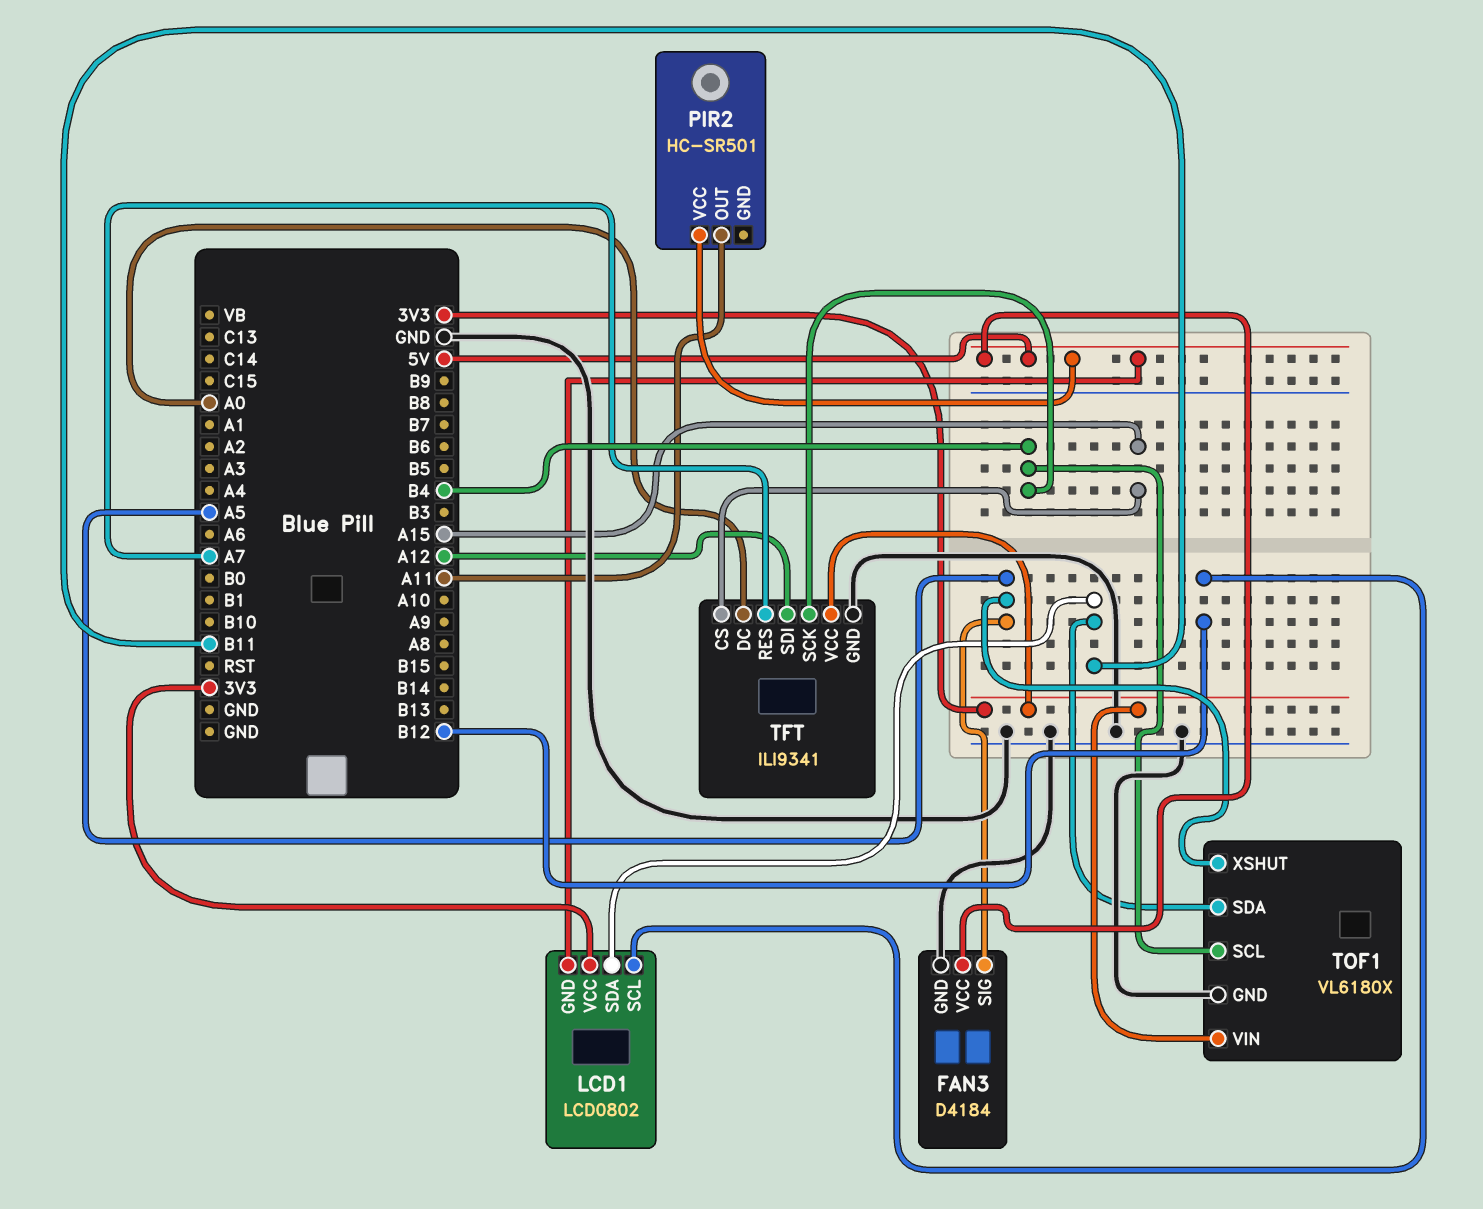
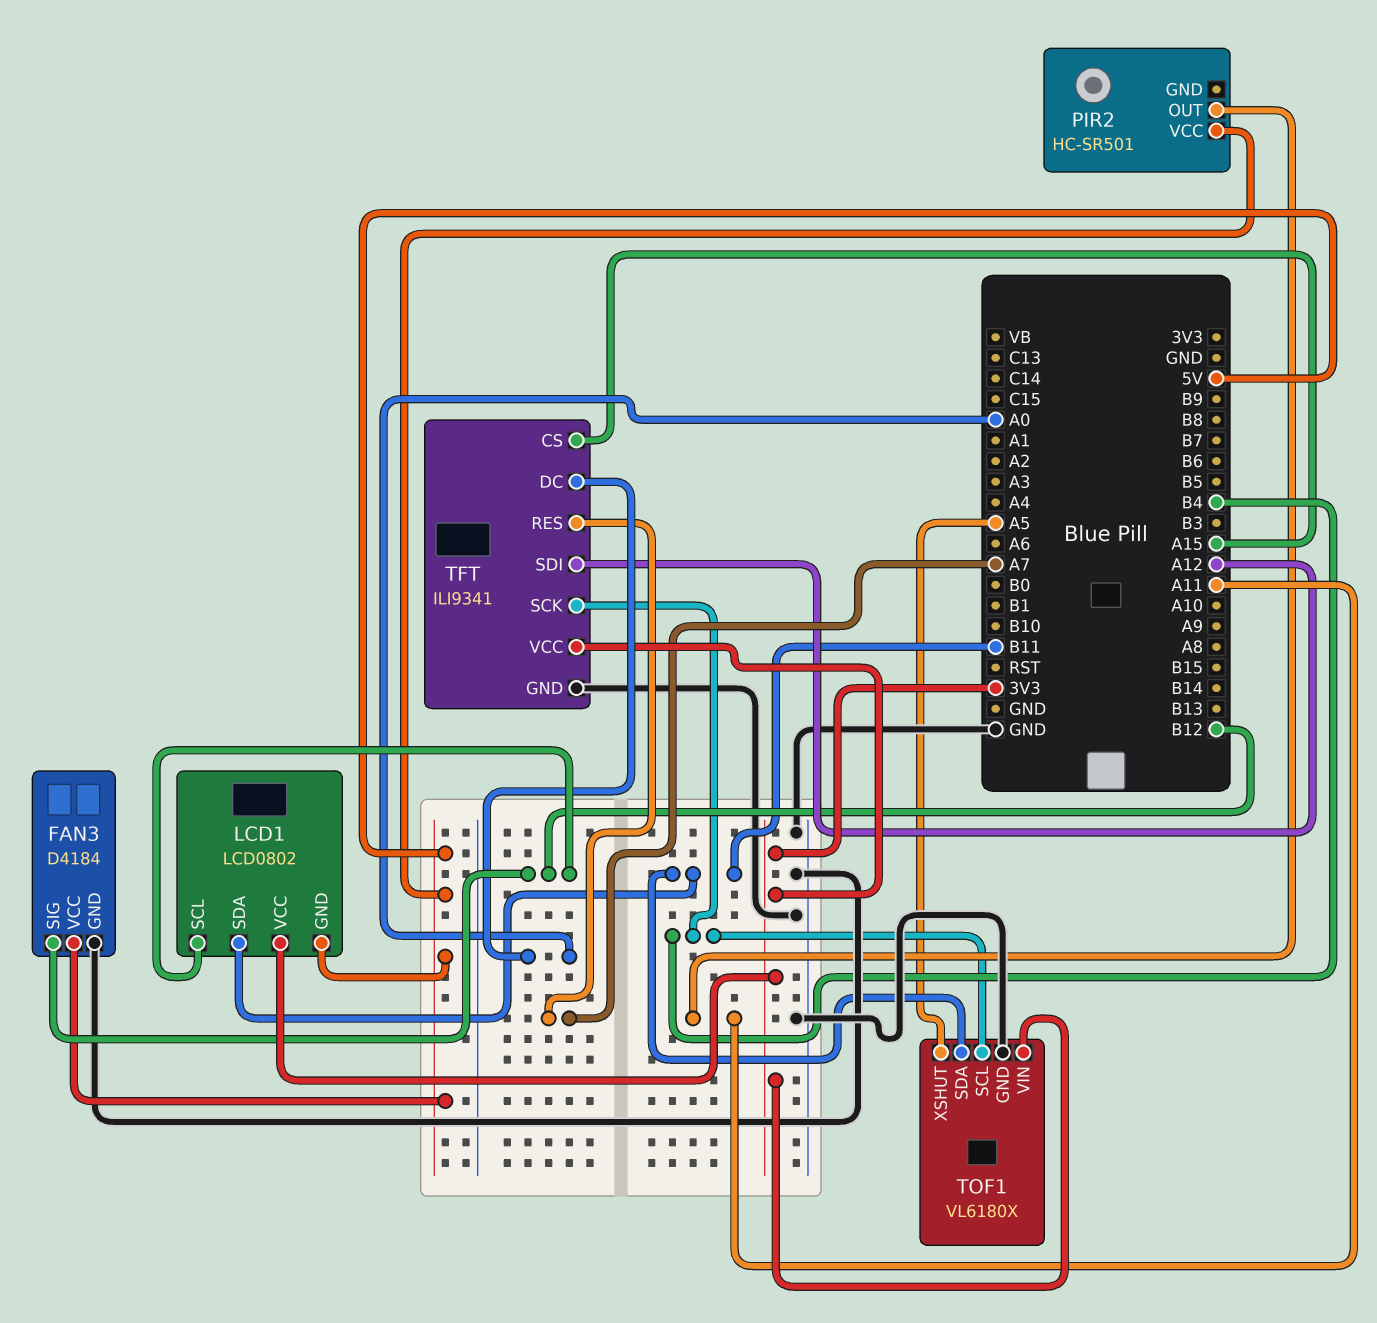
FAN3 pin SIG: A5 -> B12

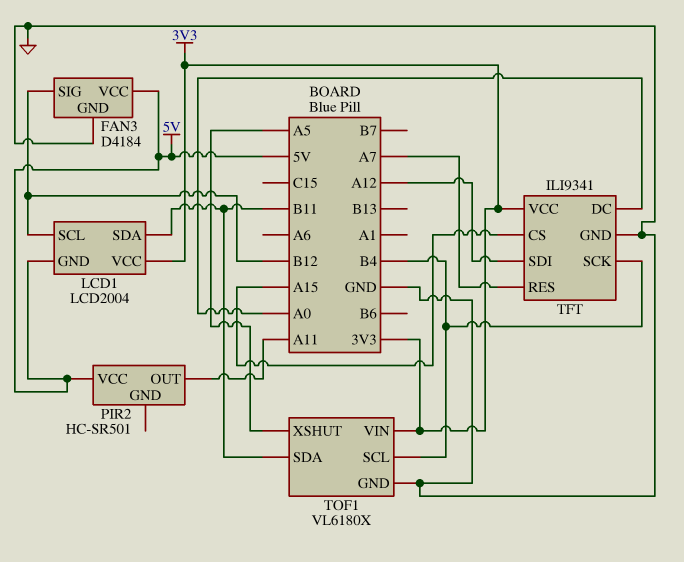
LCD1: LCD0802 -> LCD2004

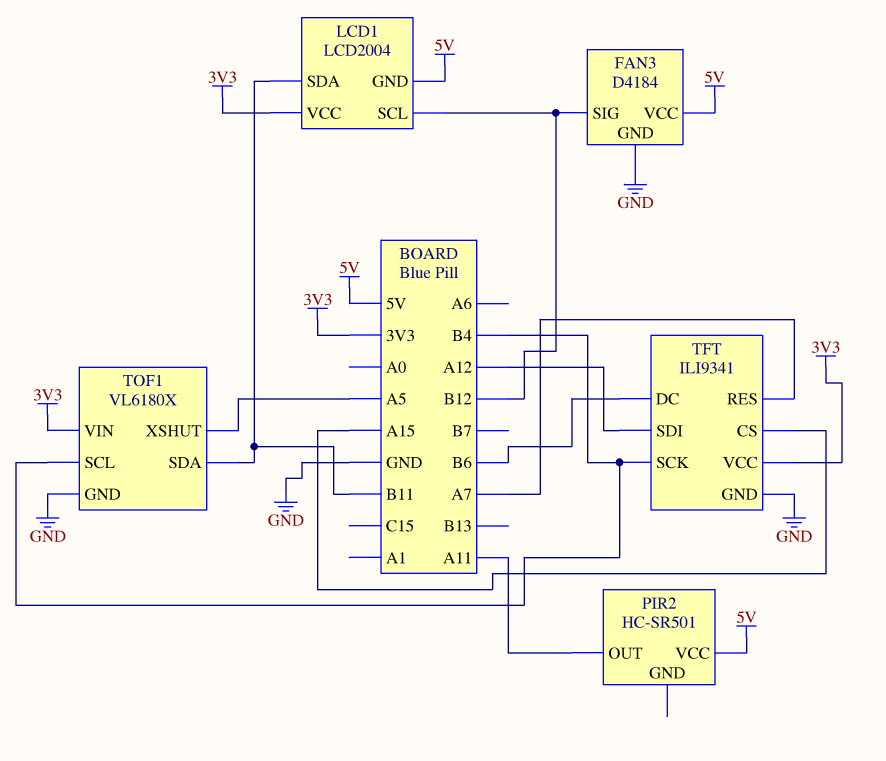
TFT pin DC: A0 -> B6

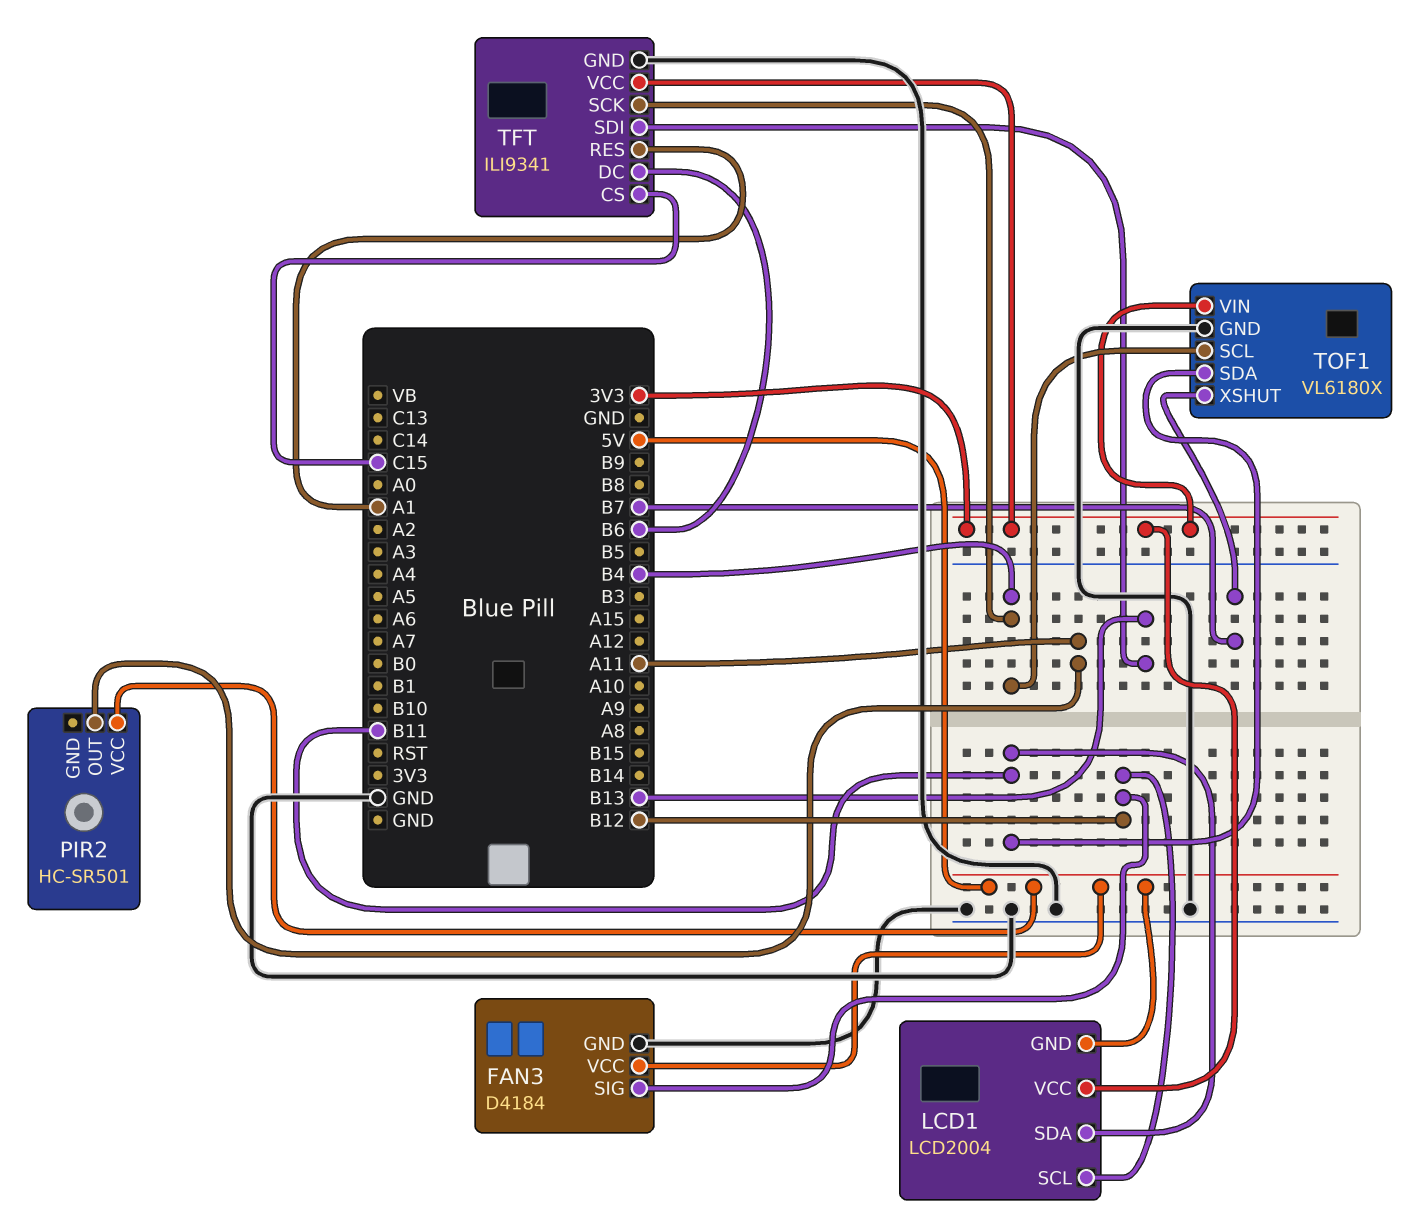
TFT pin CS: A15 -> C15
TFT pin RES: A7 -> A1
TFT pin SDI: A12 -> B13
TOF1 pin XSHUT: A5 -> B7

